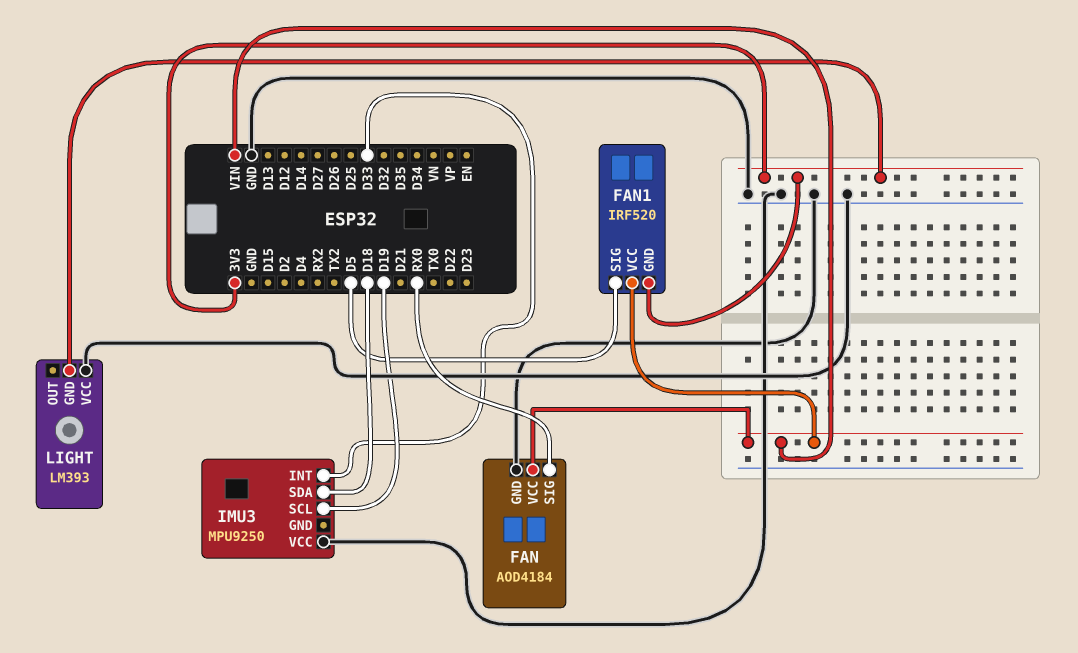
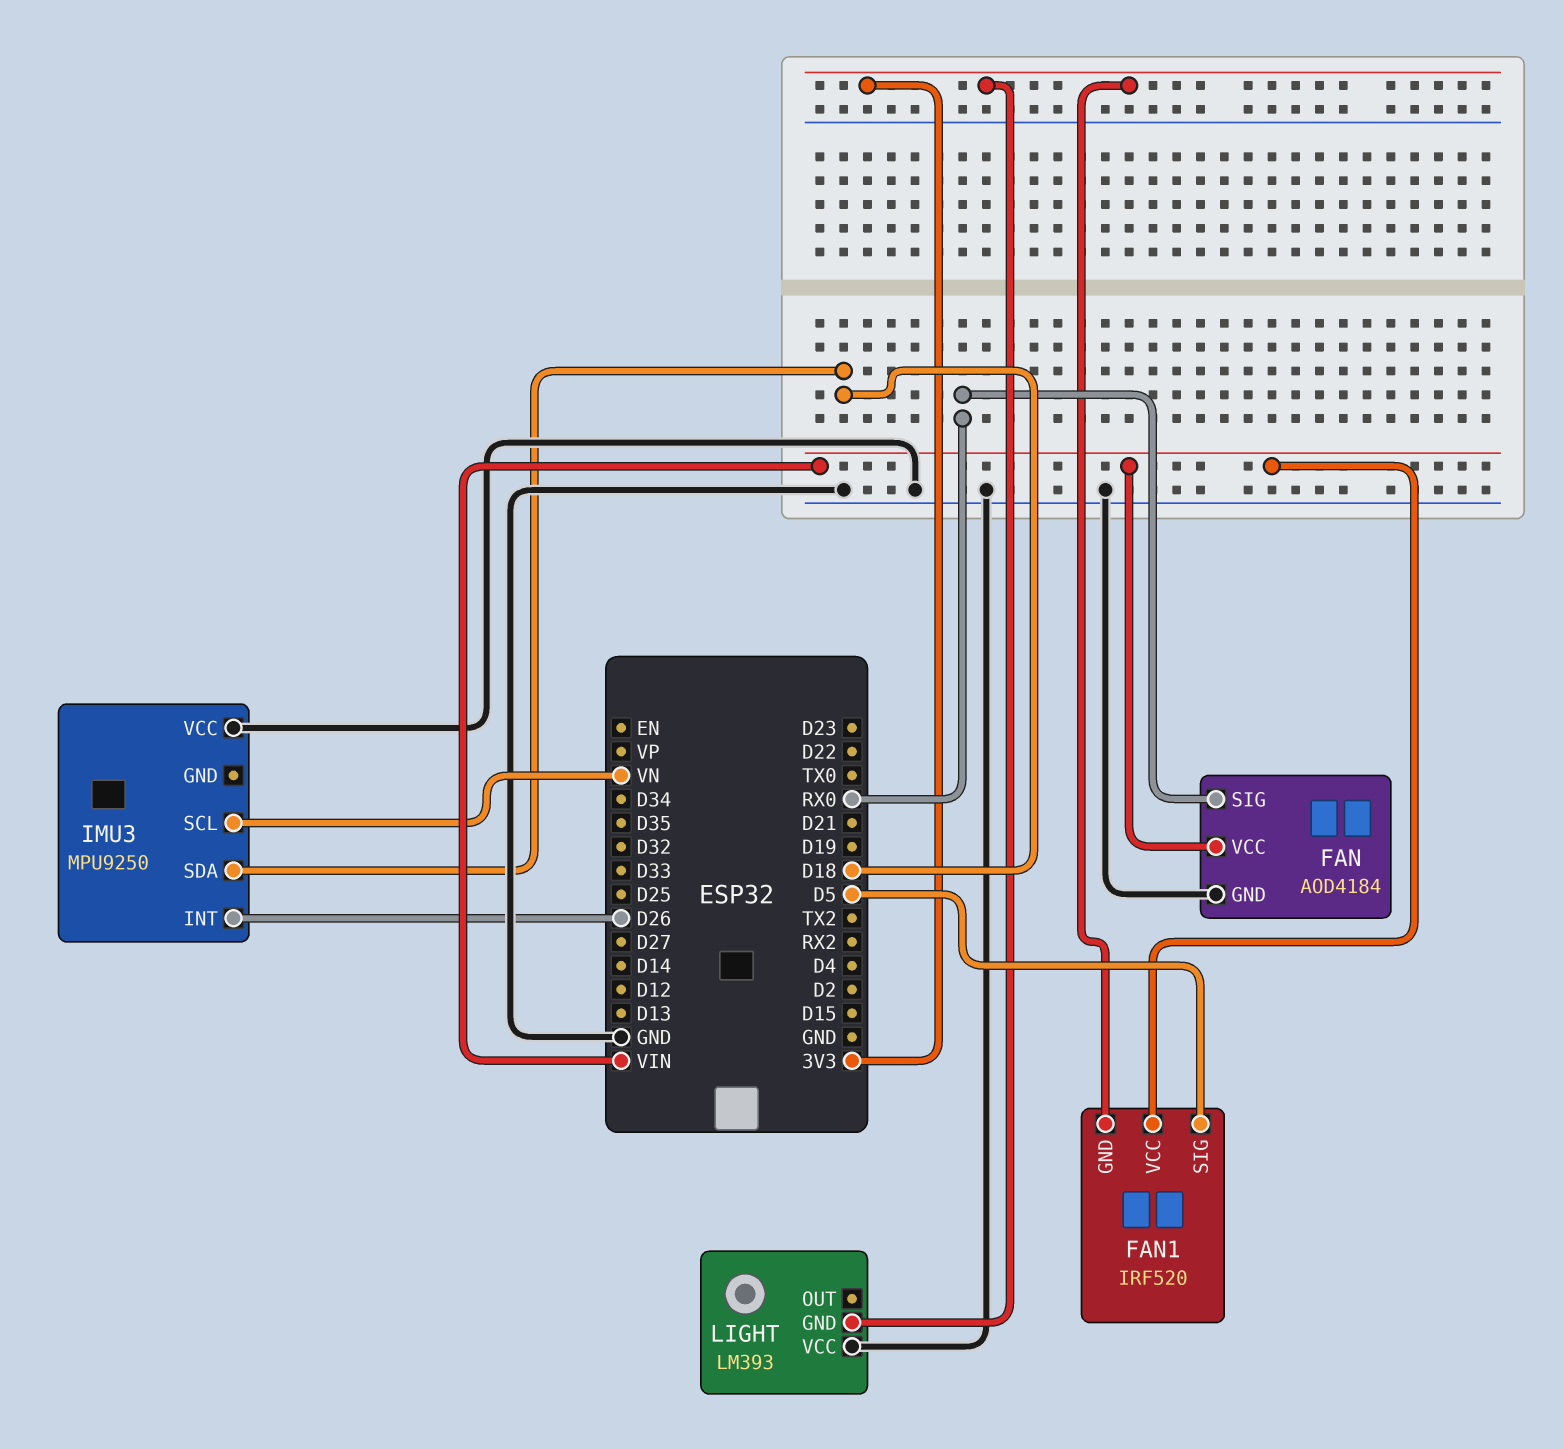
IMU3 pin INT: D33 -> D26
IMU3 pin SCL: D19 -> VN

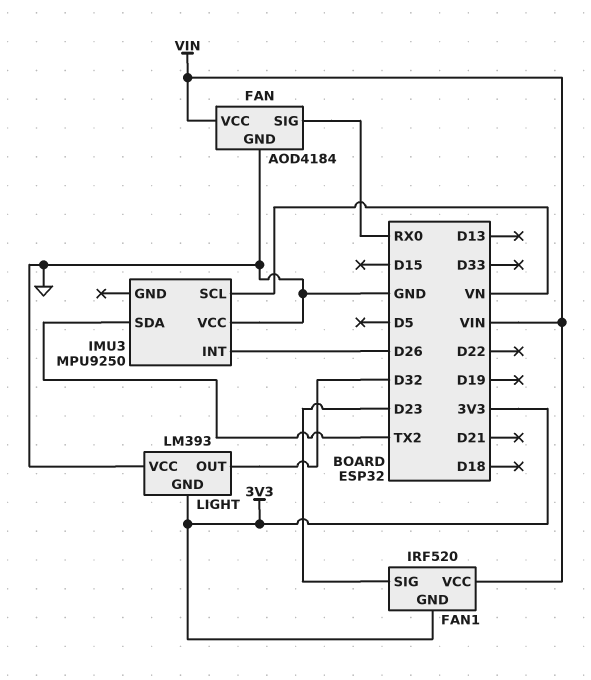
FAN1 pin SIG: D5 -> D23
IMU3 pin SDA: D18 -> TX2
LIGHT pin OUT: none -> D32

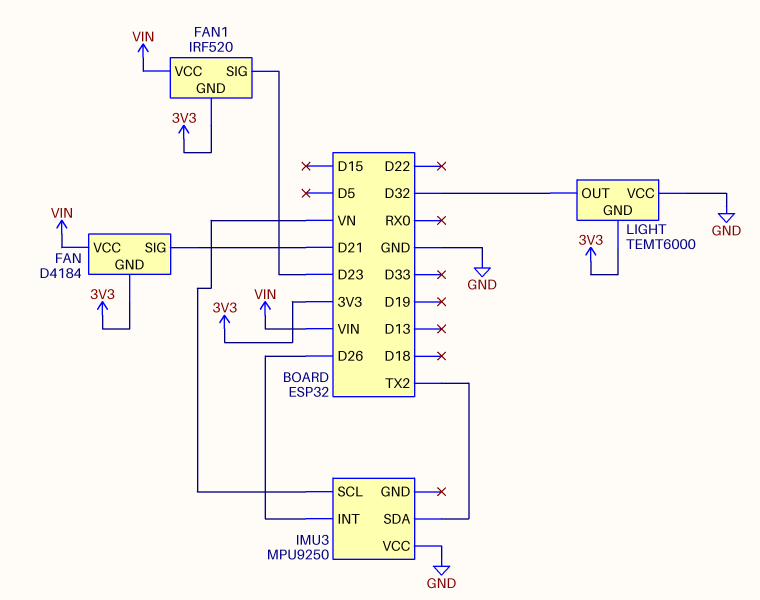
FAN: AOD4184 -> D4184
FAN pin GND: GND -> 3V3
FAN pin SIG: RX0 -> D21
LIGHT: LM393 -> TEMT6000

